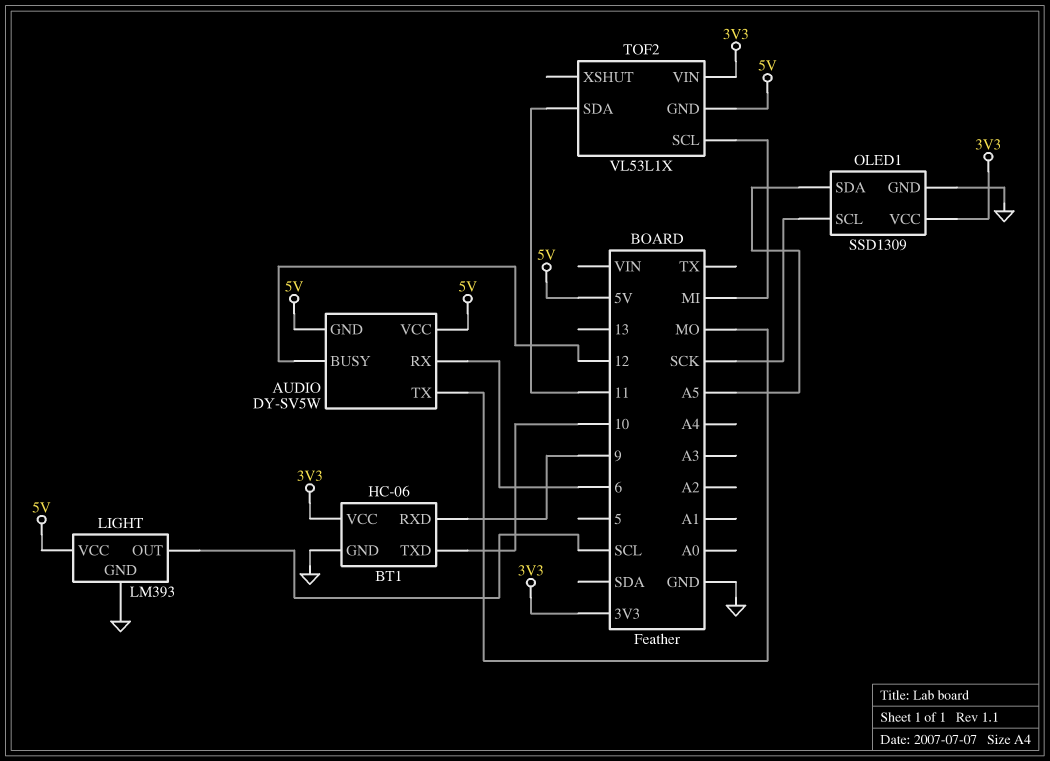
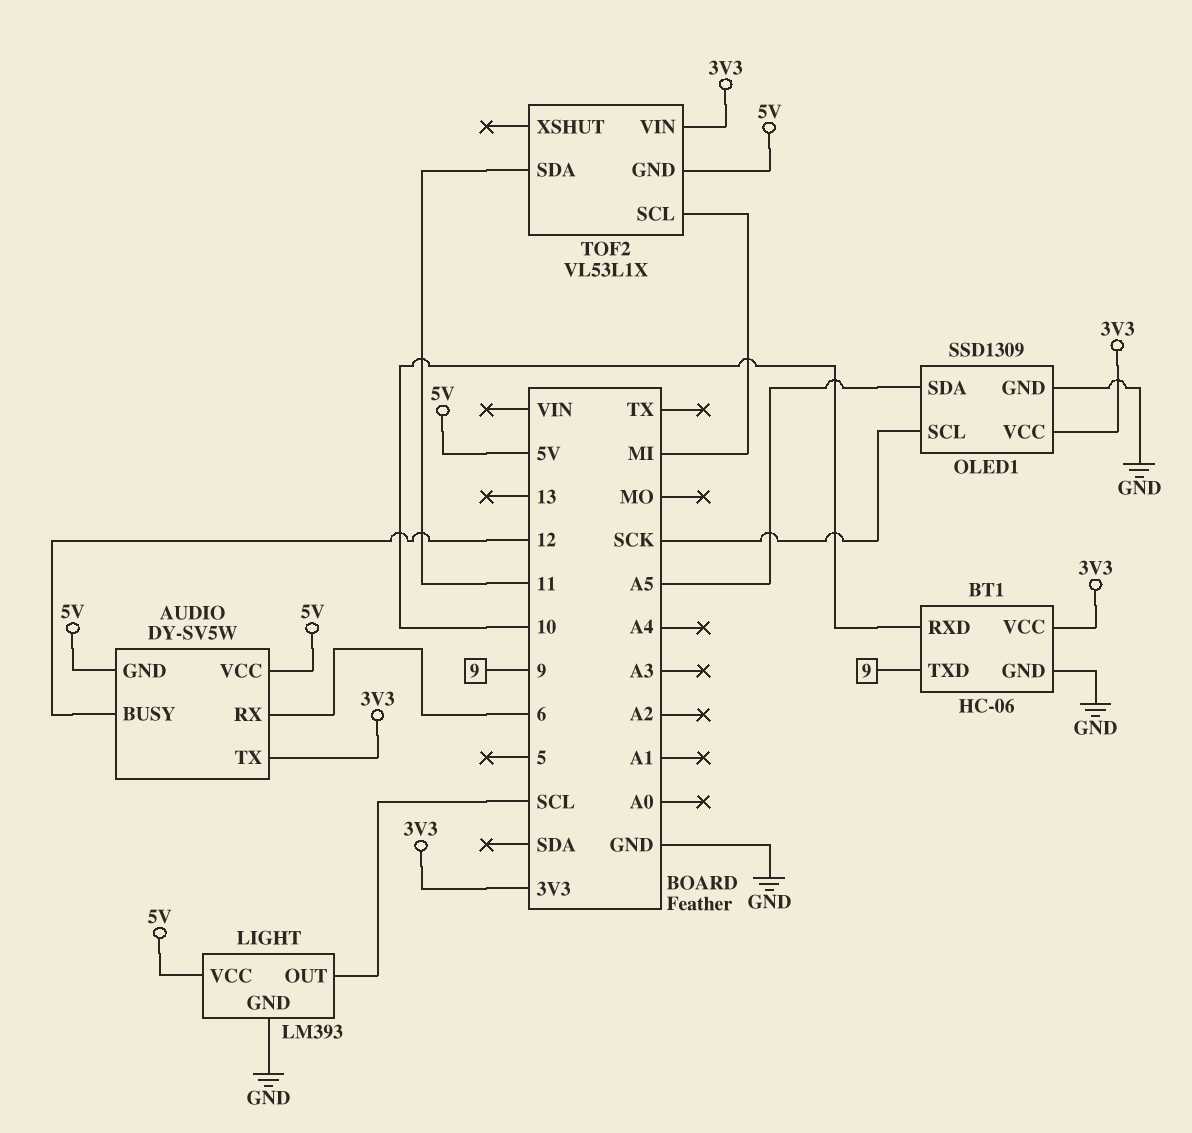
AUDIO pin TX: MO -> 3V3
BT1 pin RXD: 9 -> 10
BT1 pin TXD: 10 -> 9

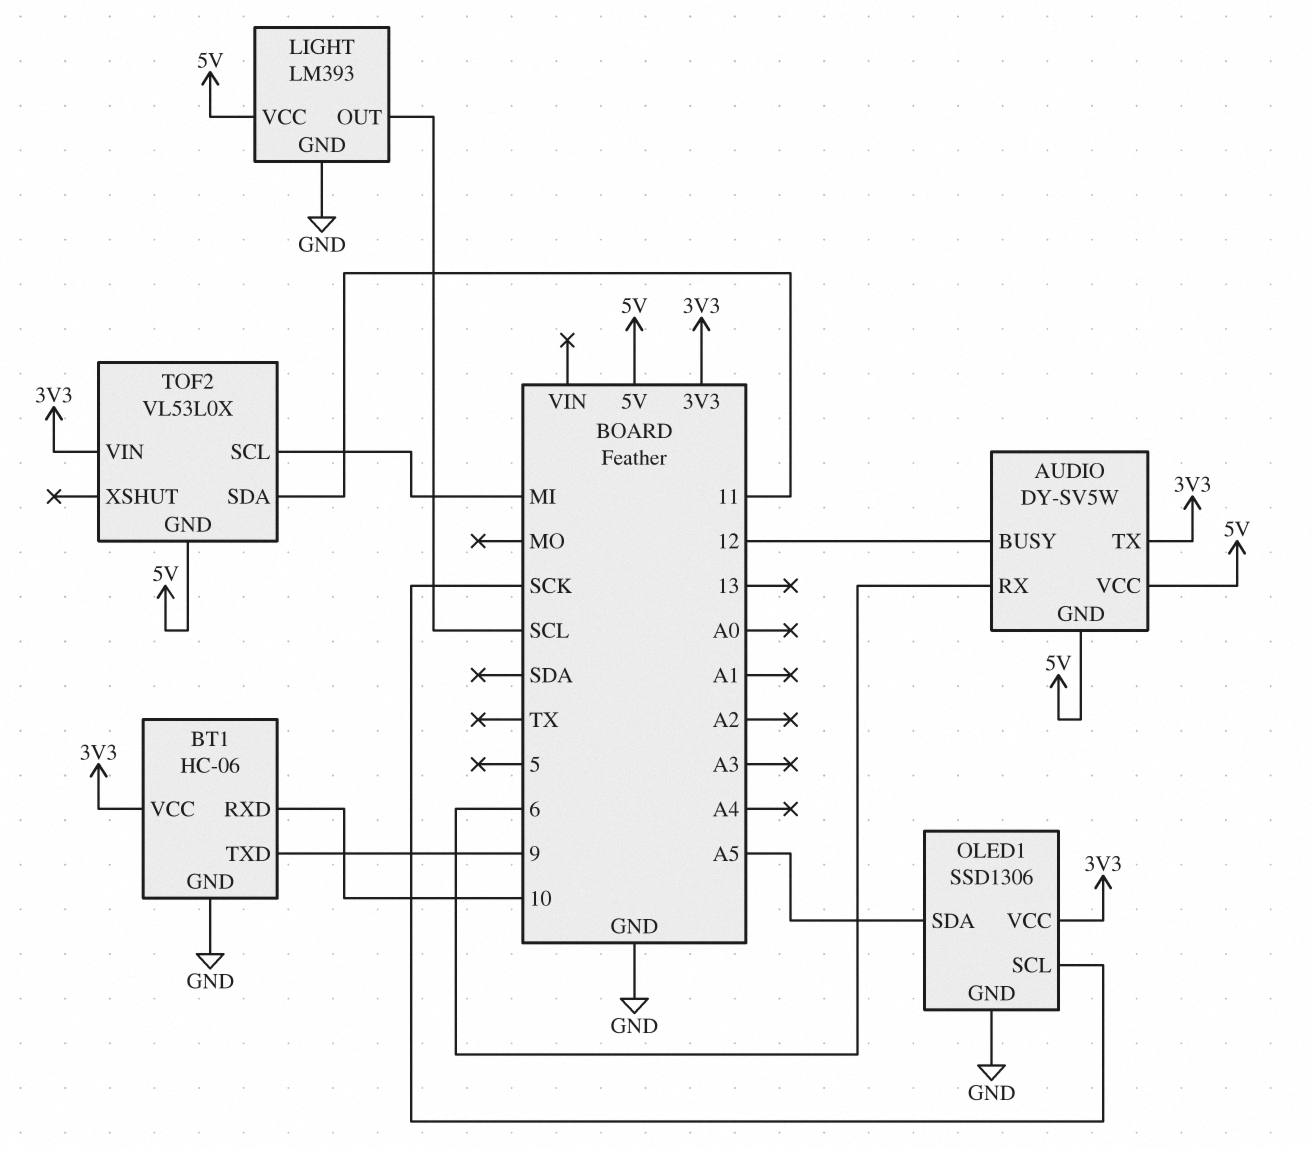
OLED1: SSD1309 -> SSD1306
TOF2: VL53L1X -> VL53L0X

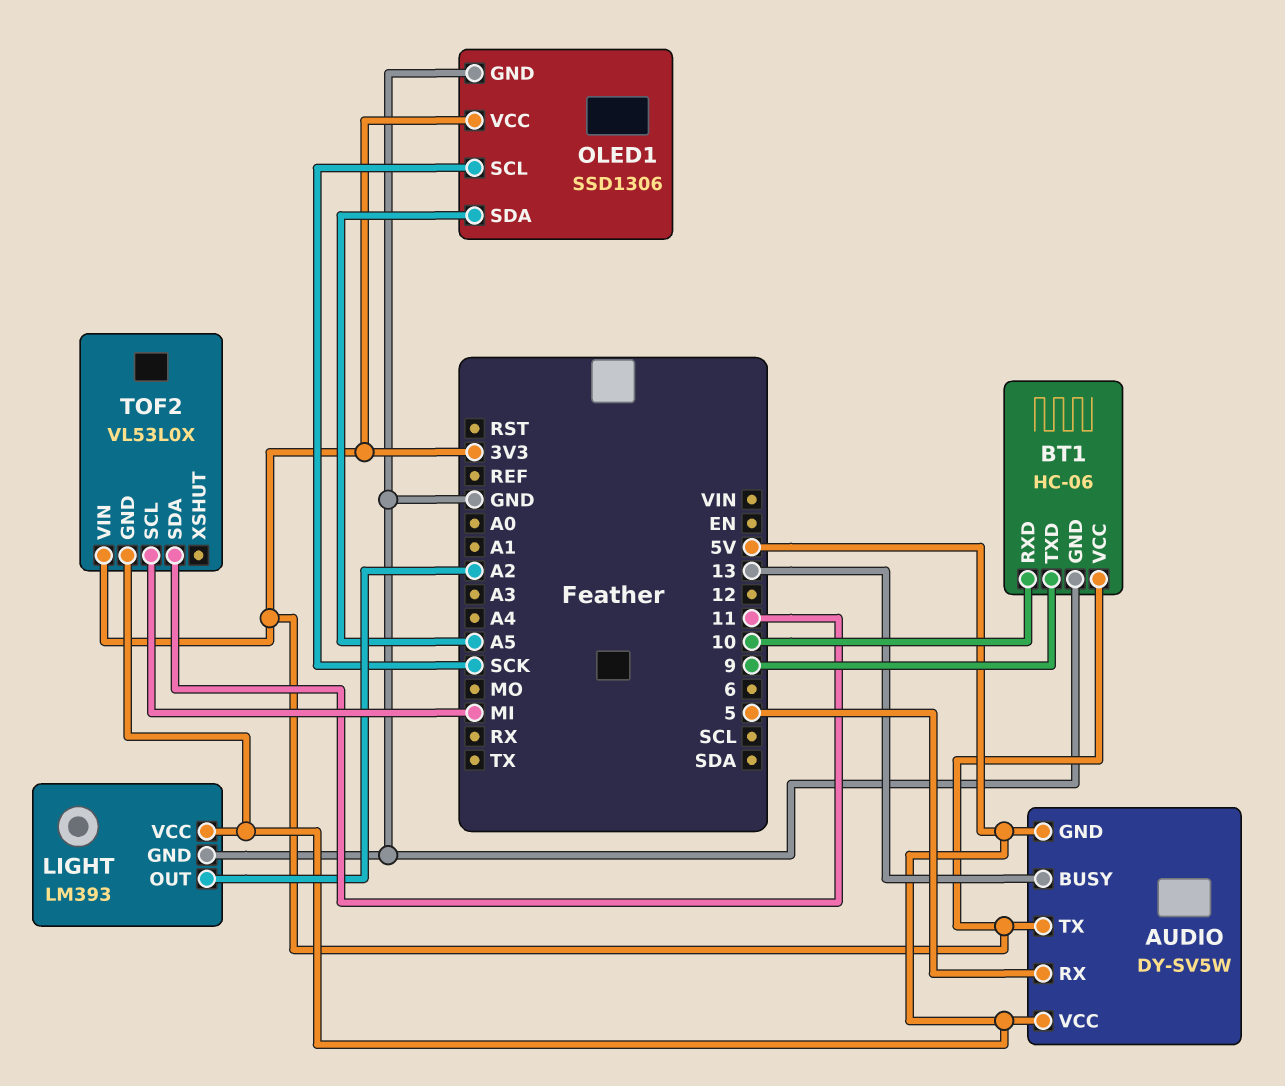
AUDIO pin BUSY: 12 -> 13
AUDIO pin RX: 6 -> 5
LIGHT pin OUT: SCL -> A2

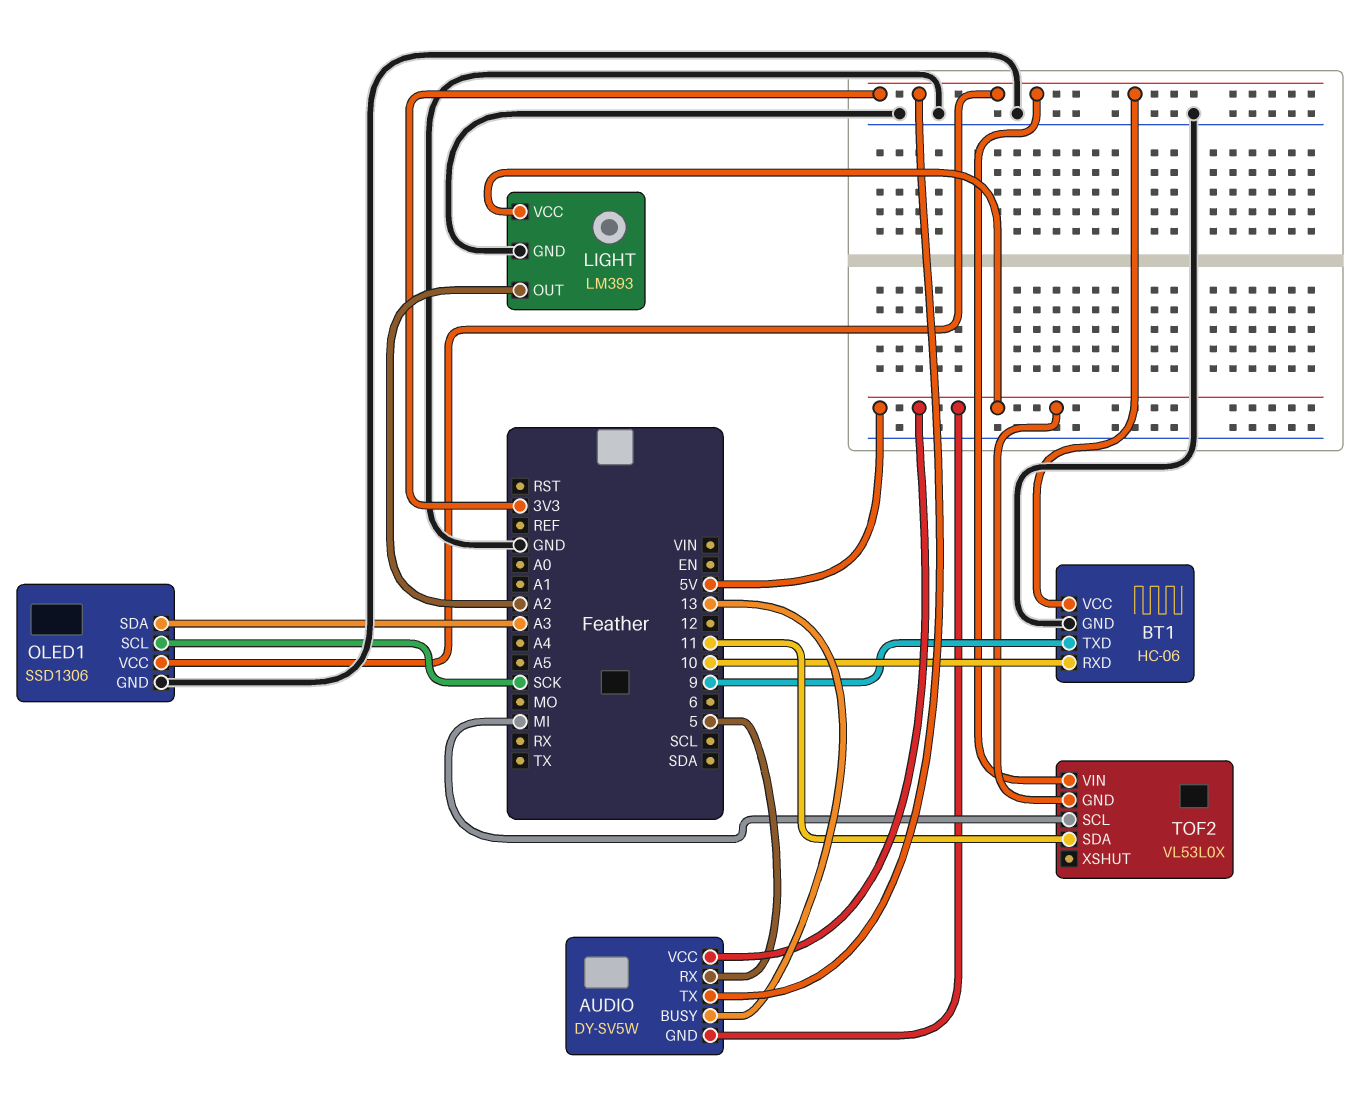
OLED1 pin SDA: A5 -> A3

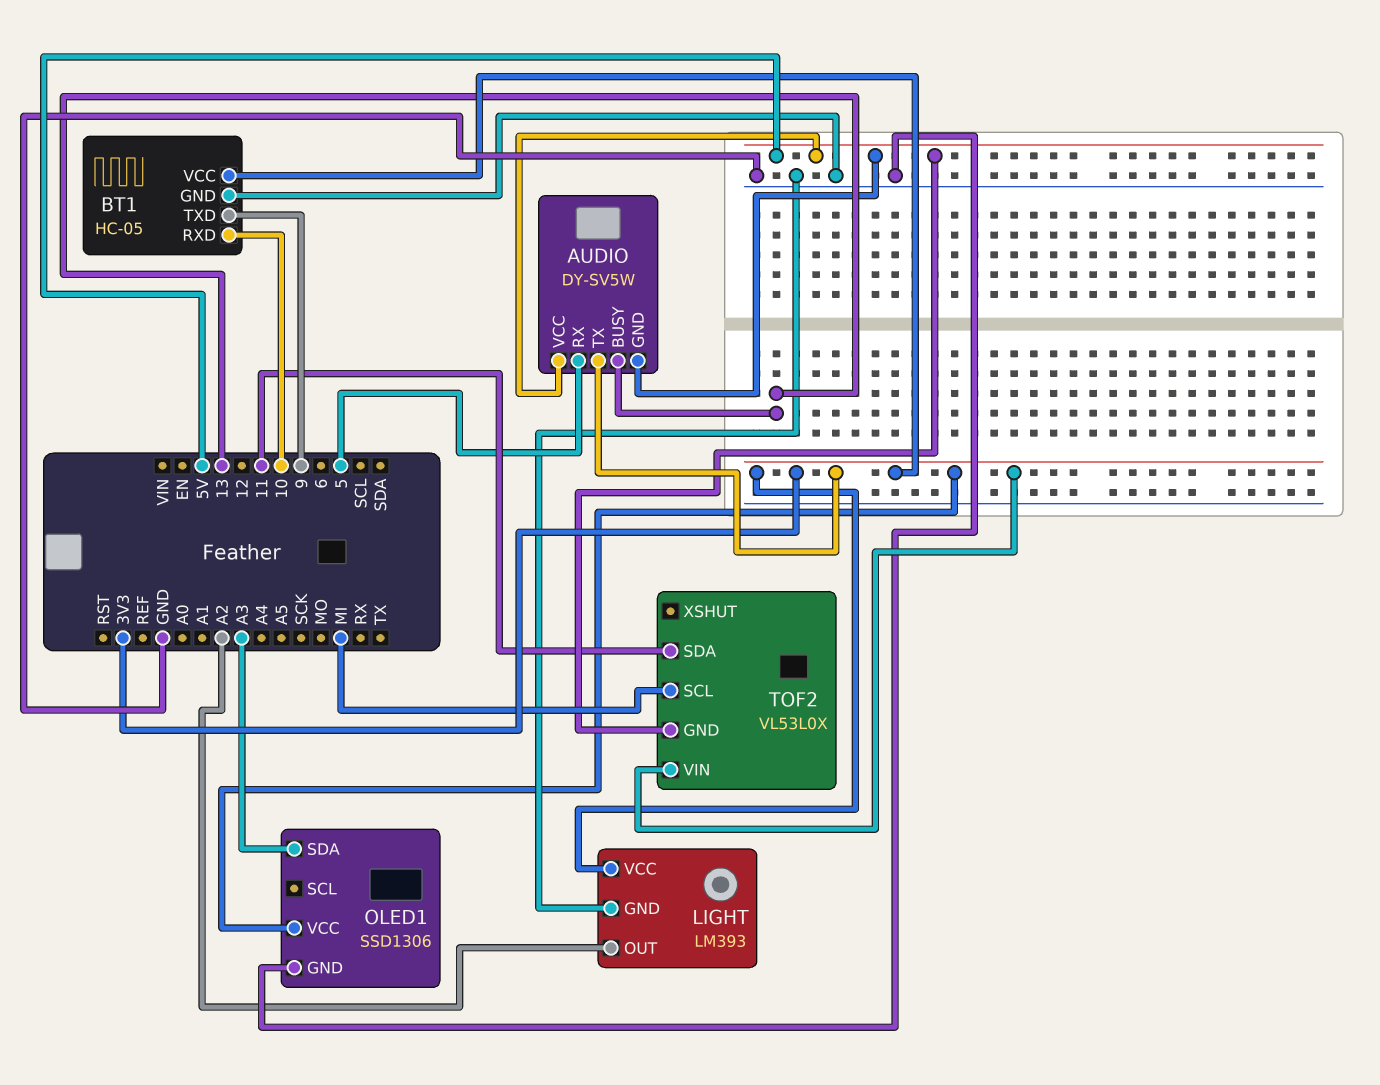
BT1: HC-06 -> HC-05
LIGHT pin VCC: 5V -> 3V3
OLED1 pin SCL: SCK -> none

